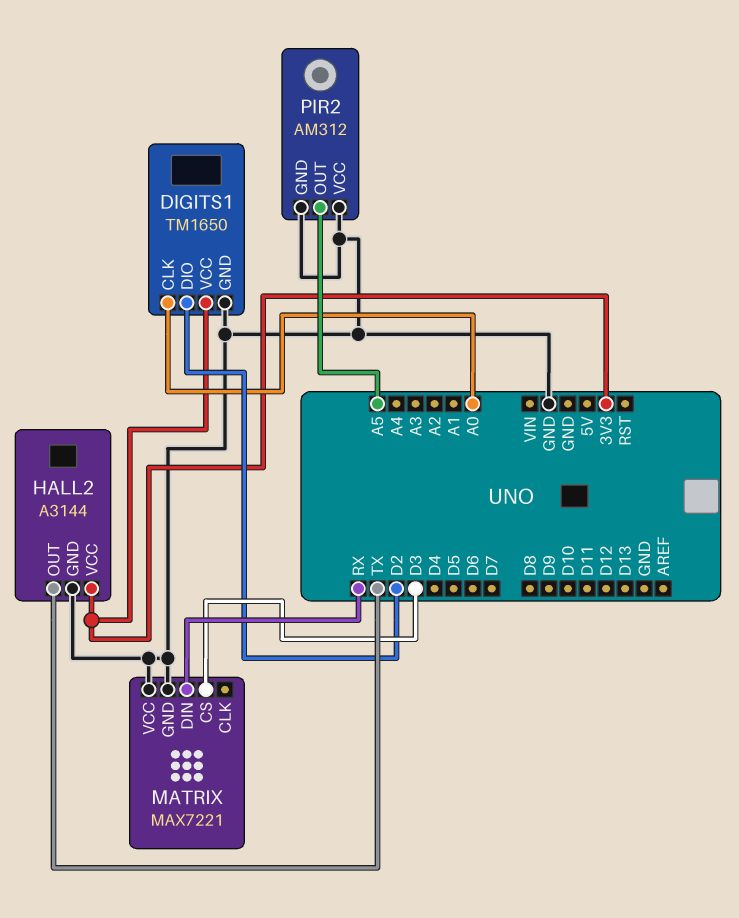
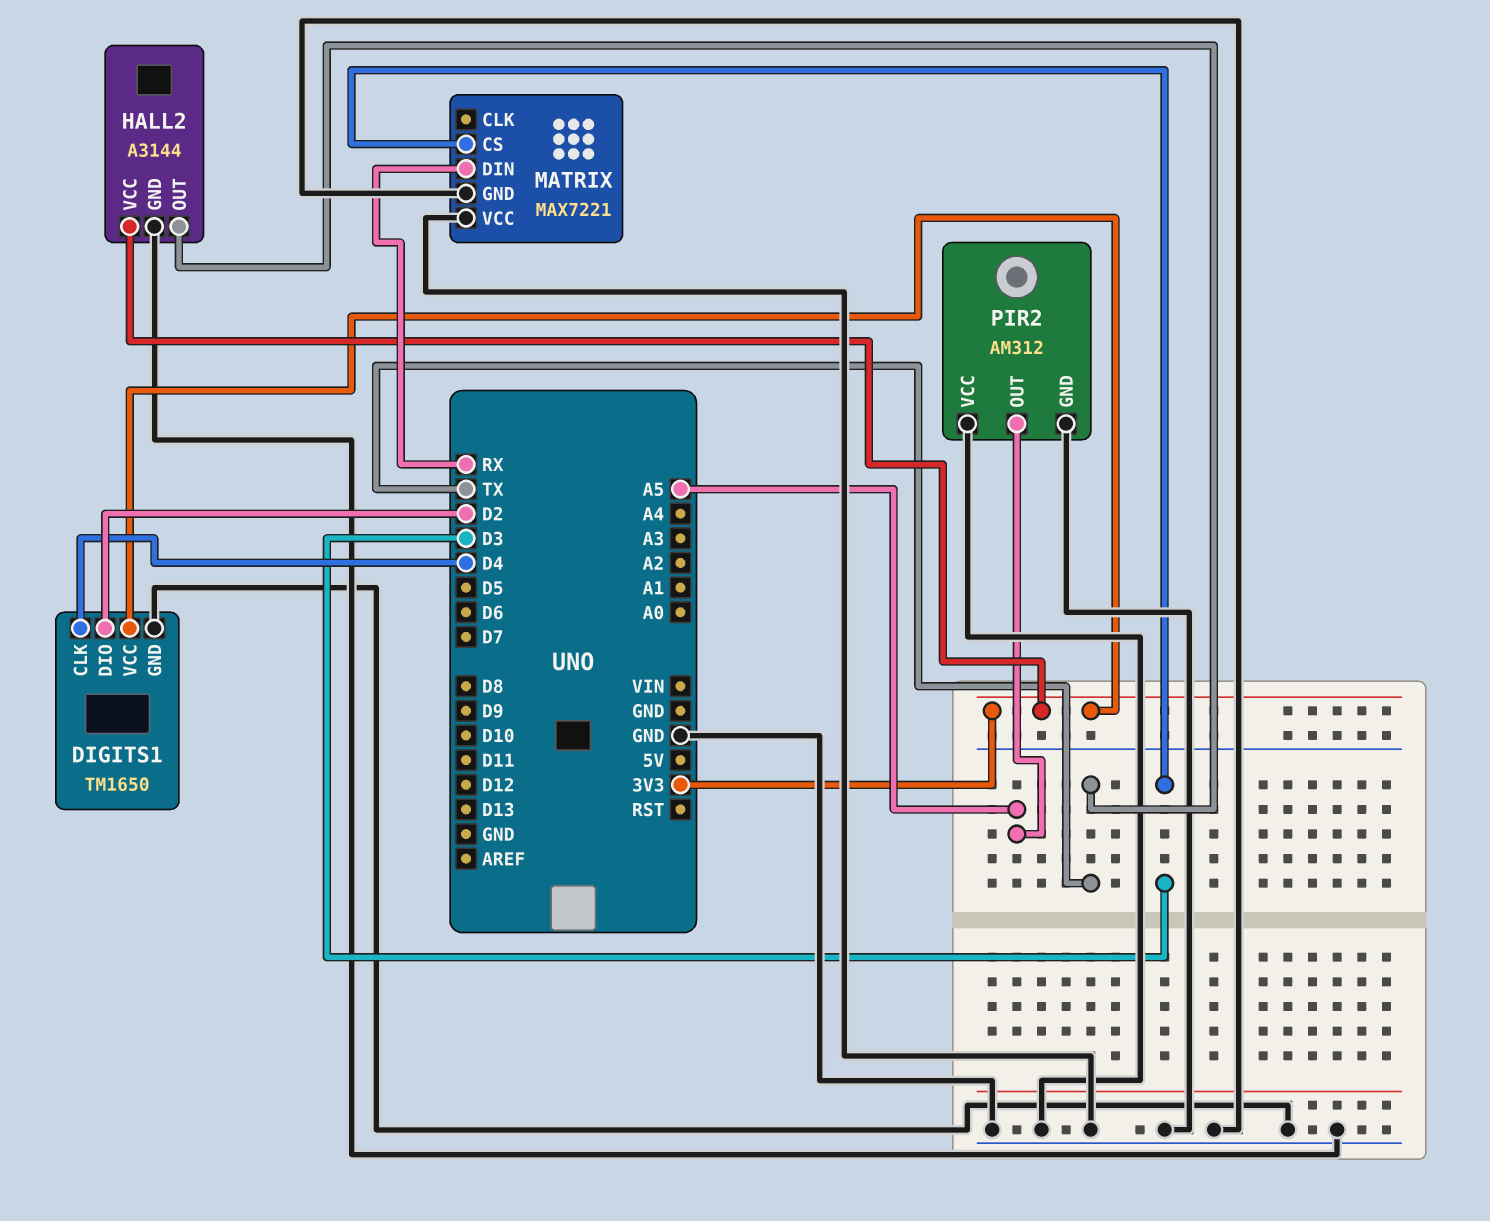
DIGITS1 pin CLK: A0 -> D4

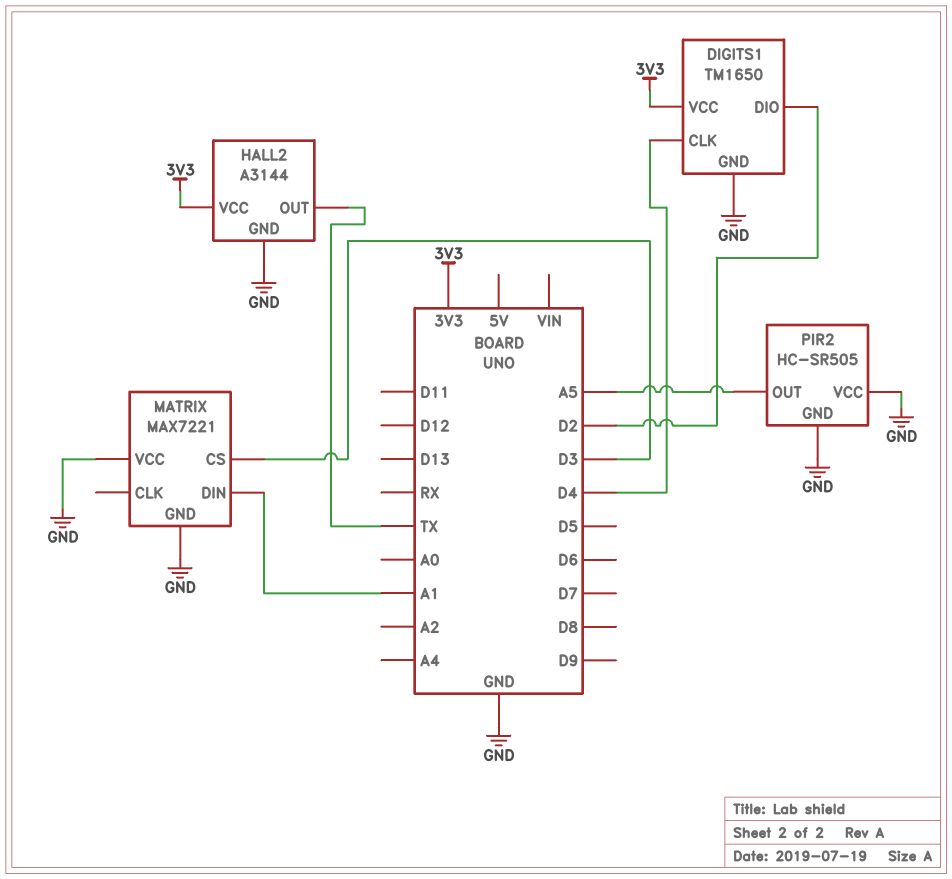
MATRIX pin DIN: RX -> A1
PIR2: AM312 -> HC-SR505

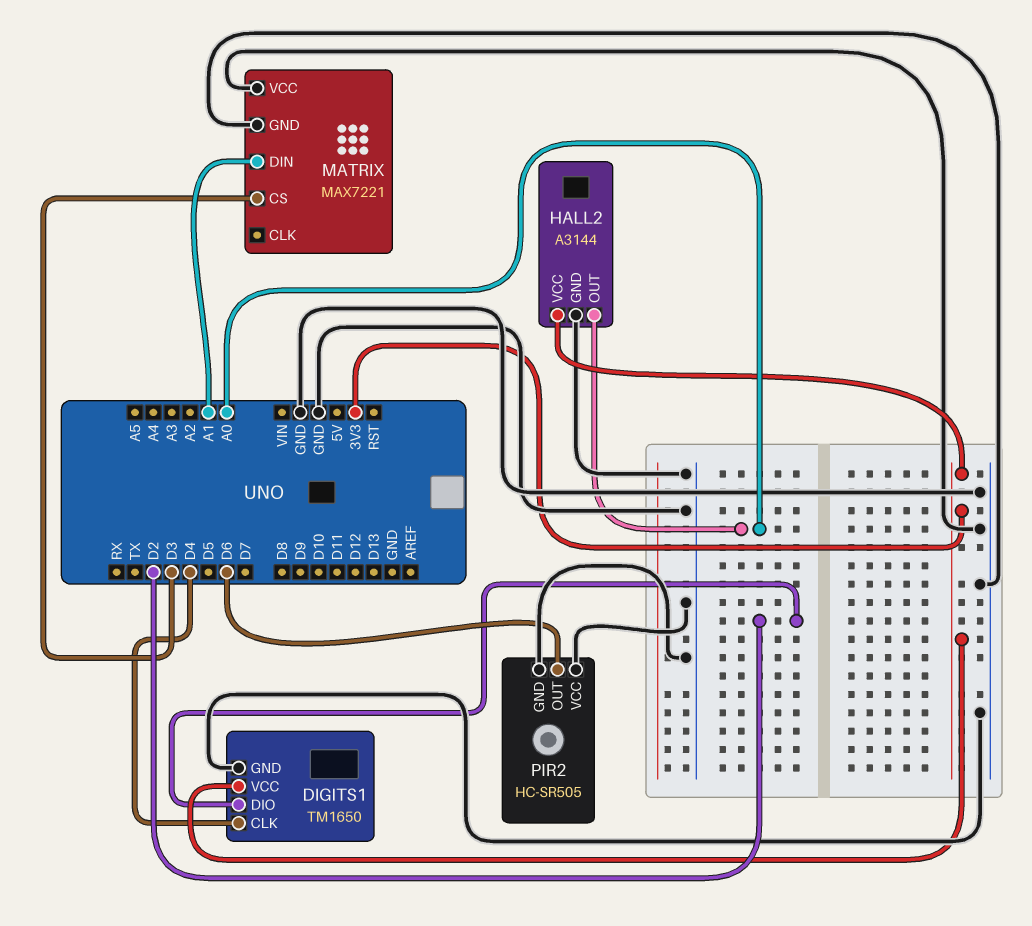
HALL2 pin OUT: TX -> A0
PIR2 pin OUT: A5 -> D6

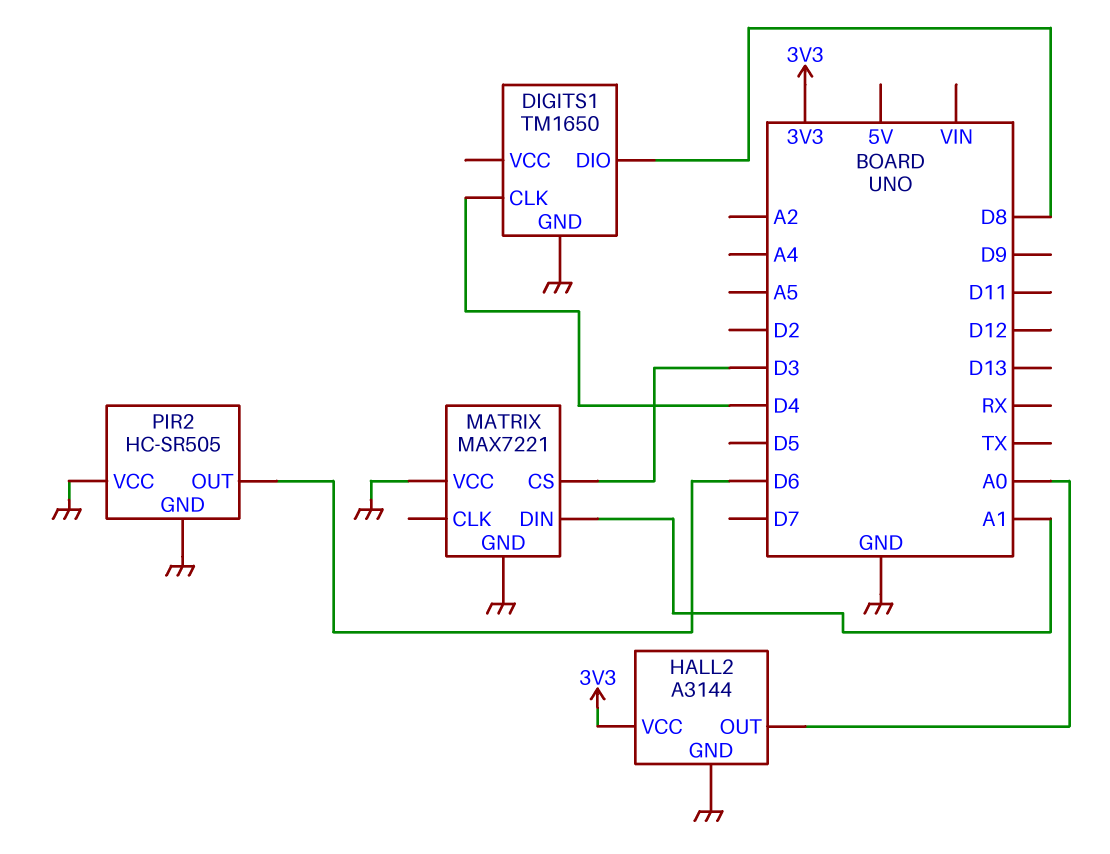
DIGITS1 pin DIO: D2 -> D8
DIGITS1 pin VCC: 3V3 -> none

